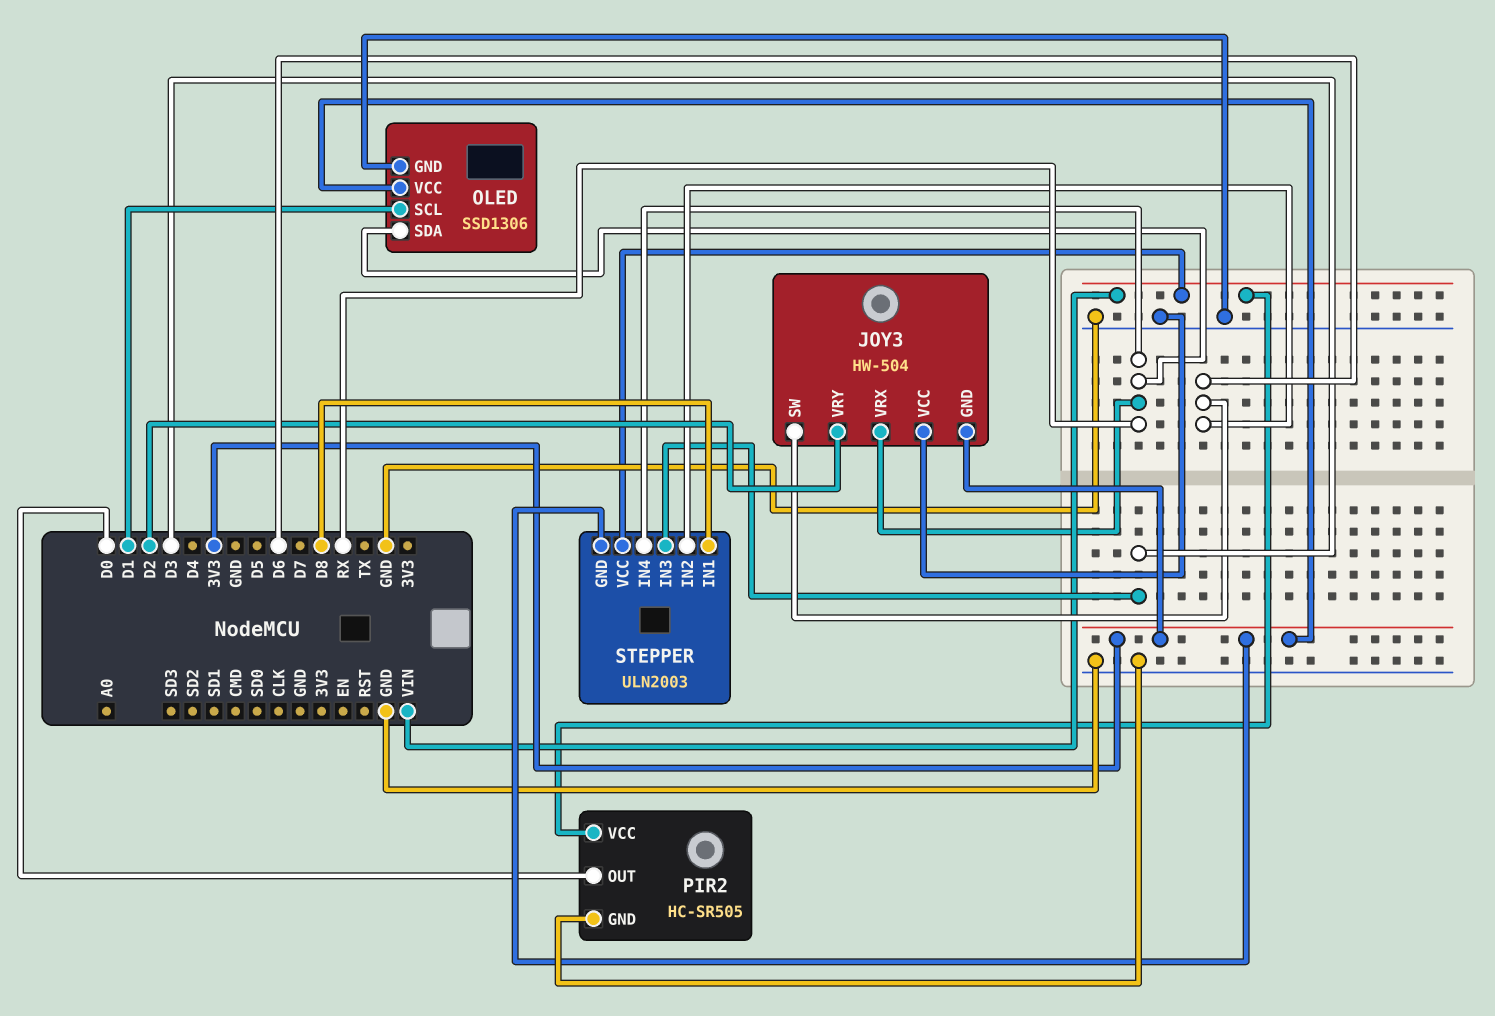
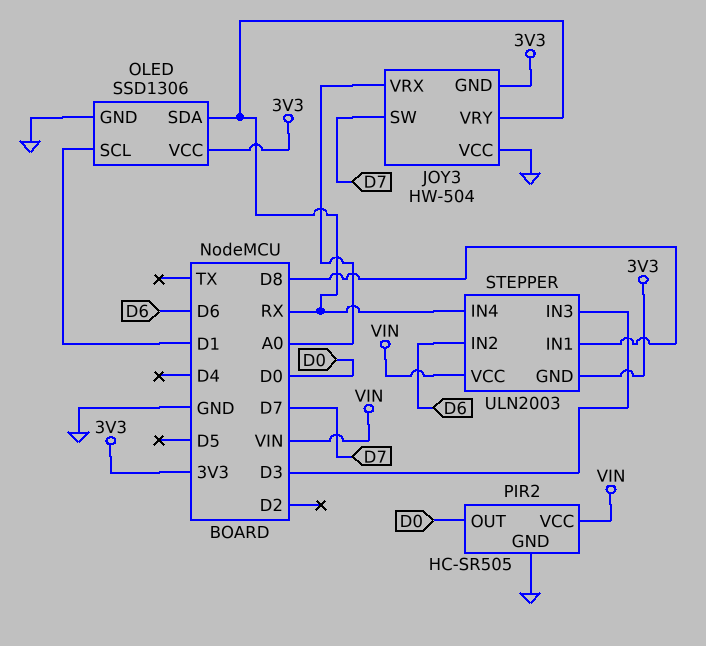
JOY3 pin SW: D6 -> D7
JOY3 pin VRX: RX -> A0
JOY3 pin VRY: D2 -> RX

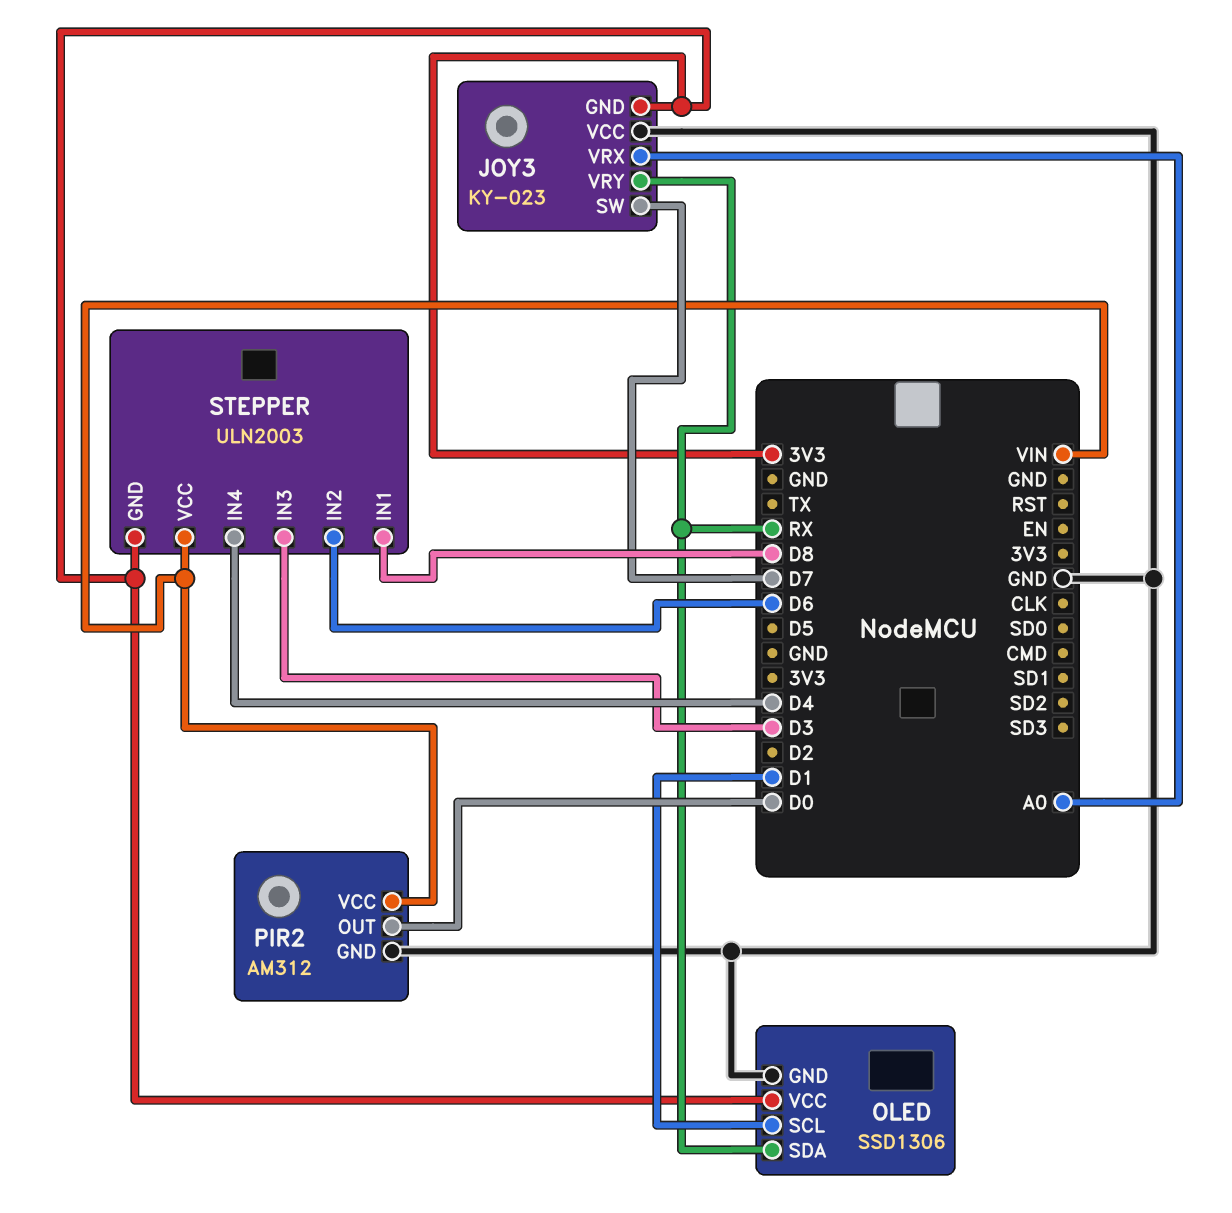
JOY3: HW-504 -> KY-023
PIR2: HC-SR505 -> AM312
STEPPER pin IN4: RX -> D4

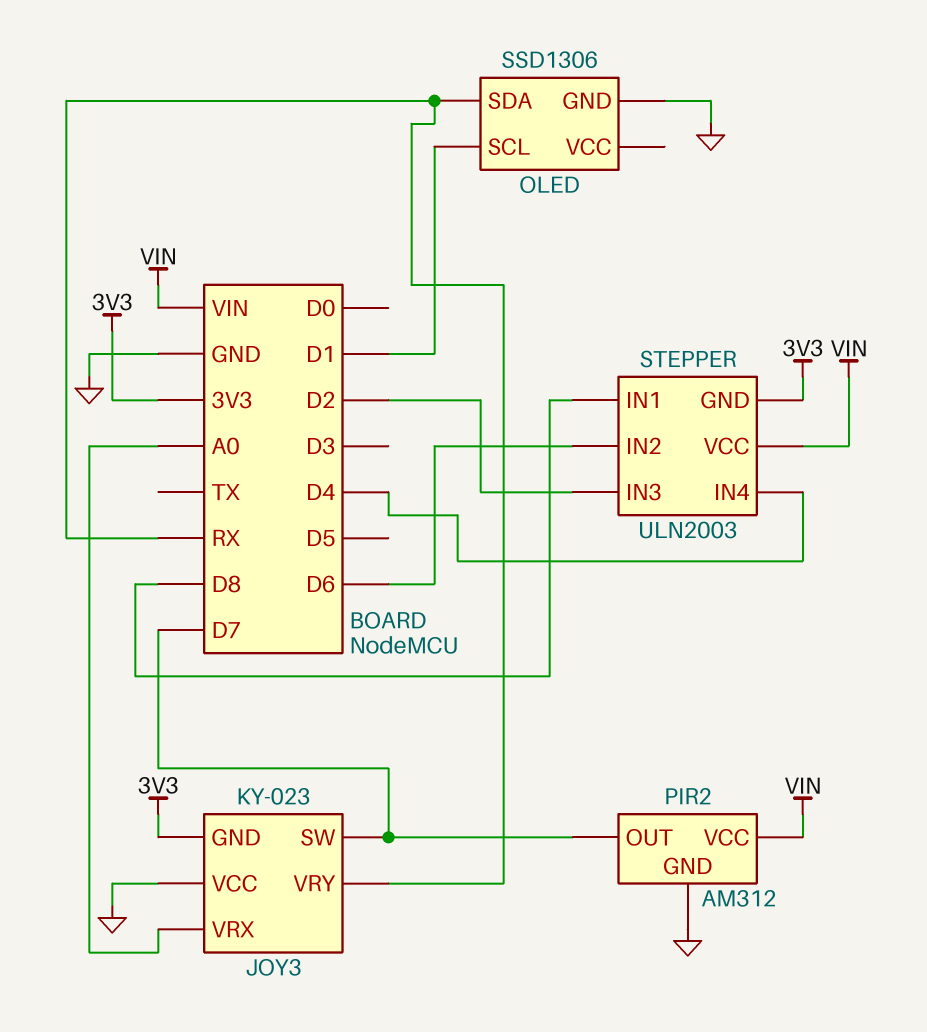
OLED pin VCC: 3V3 -> none
PIR2 pin OUT: D0 -> D7
STEPPER pin IN3: D3 -> D2

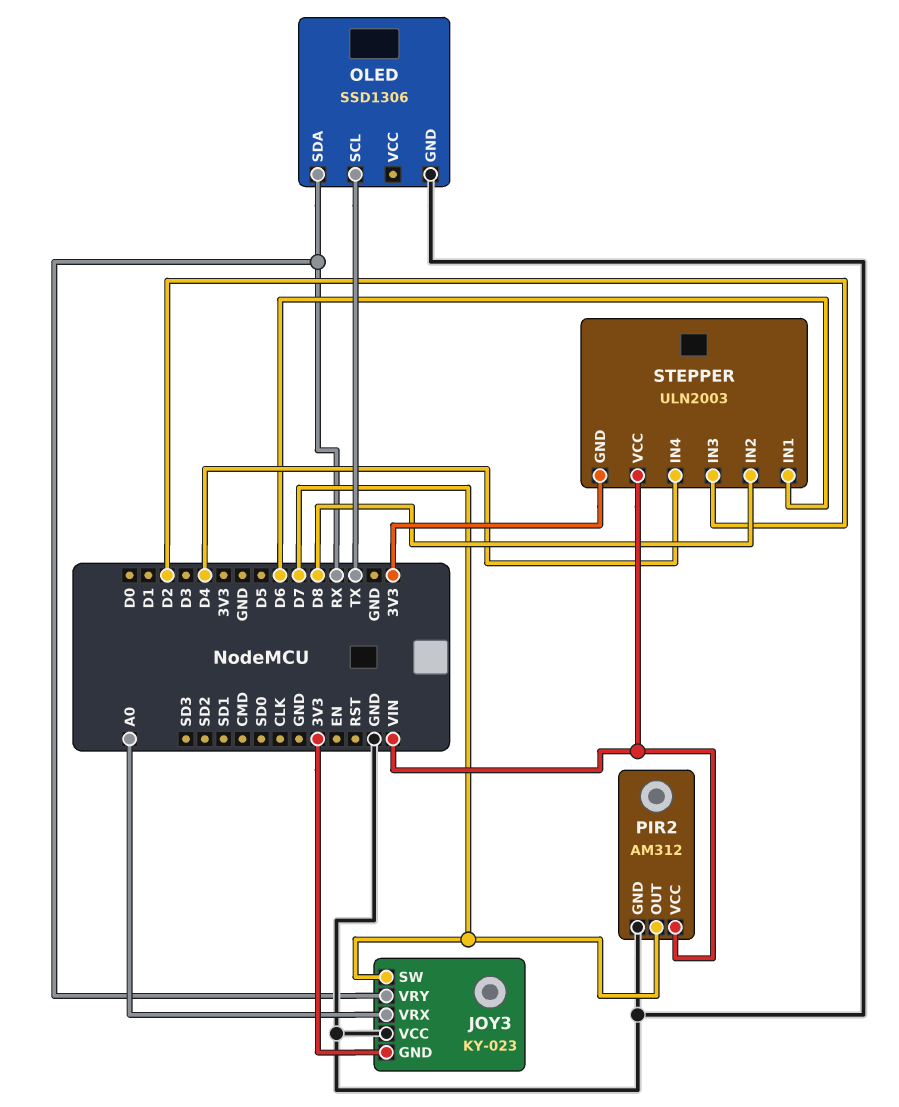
OLED pin SCL: D1 -> TX
STEPPER pin IN1: D8 -> D6
STEPPER pin IN2: D6 -> D8

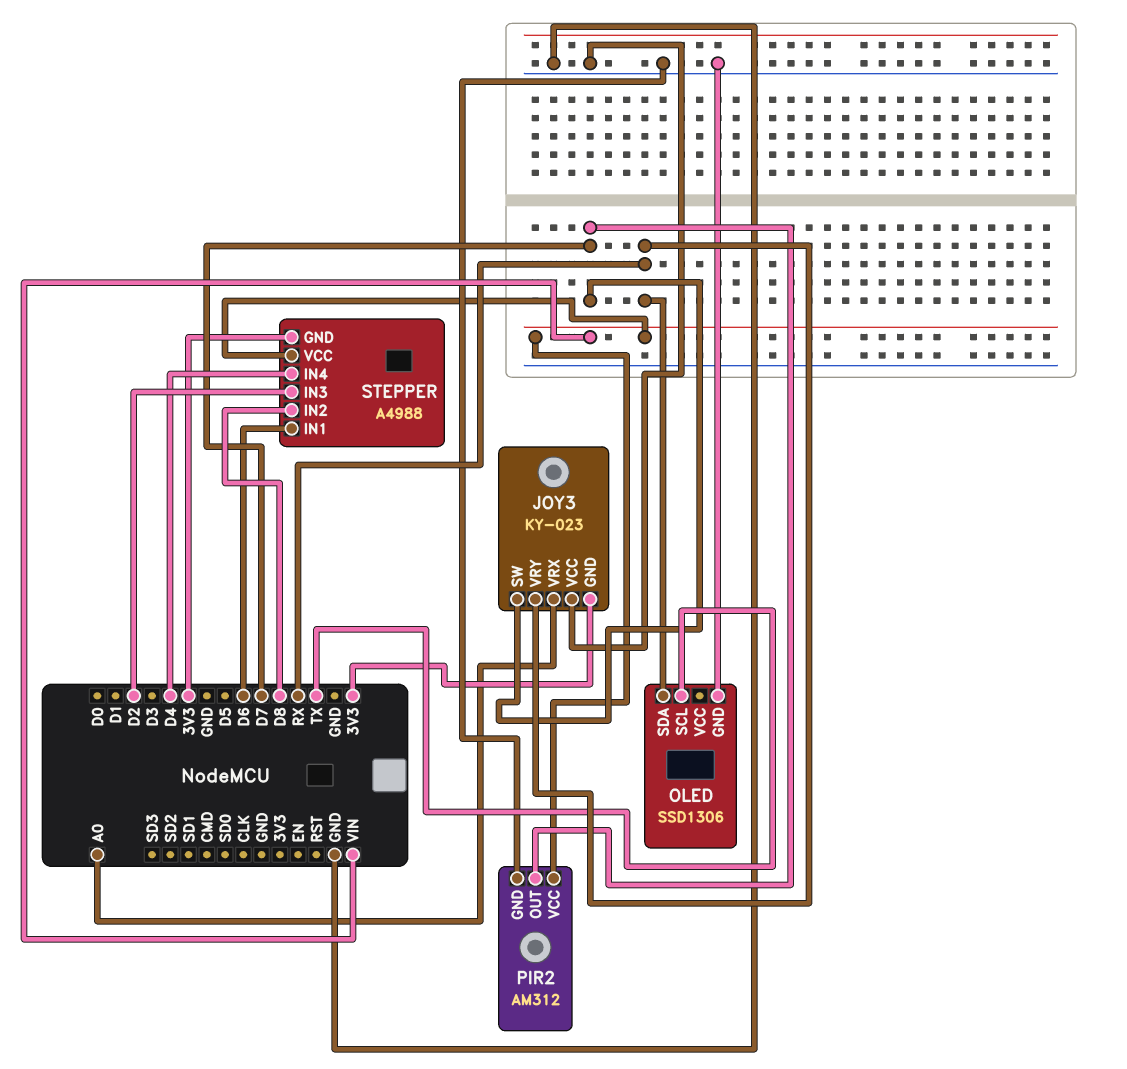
STEPPER: ULN2003 -> A4988

